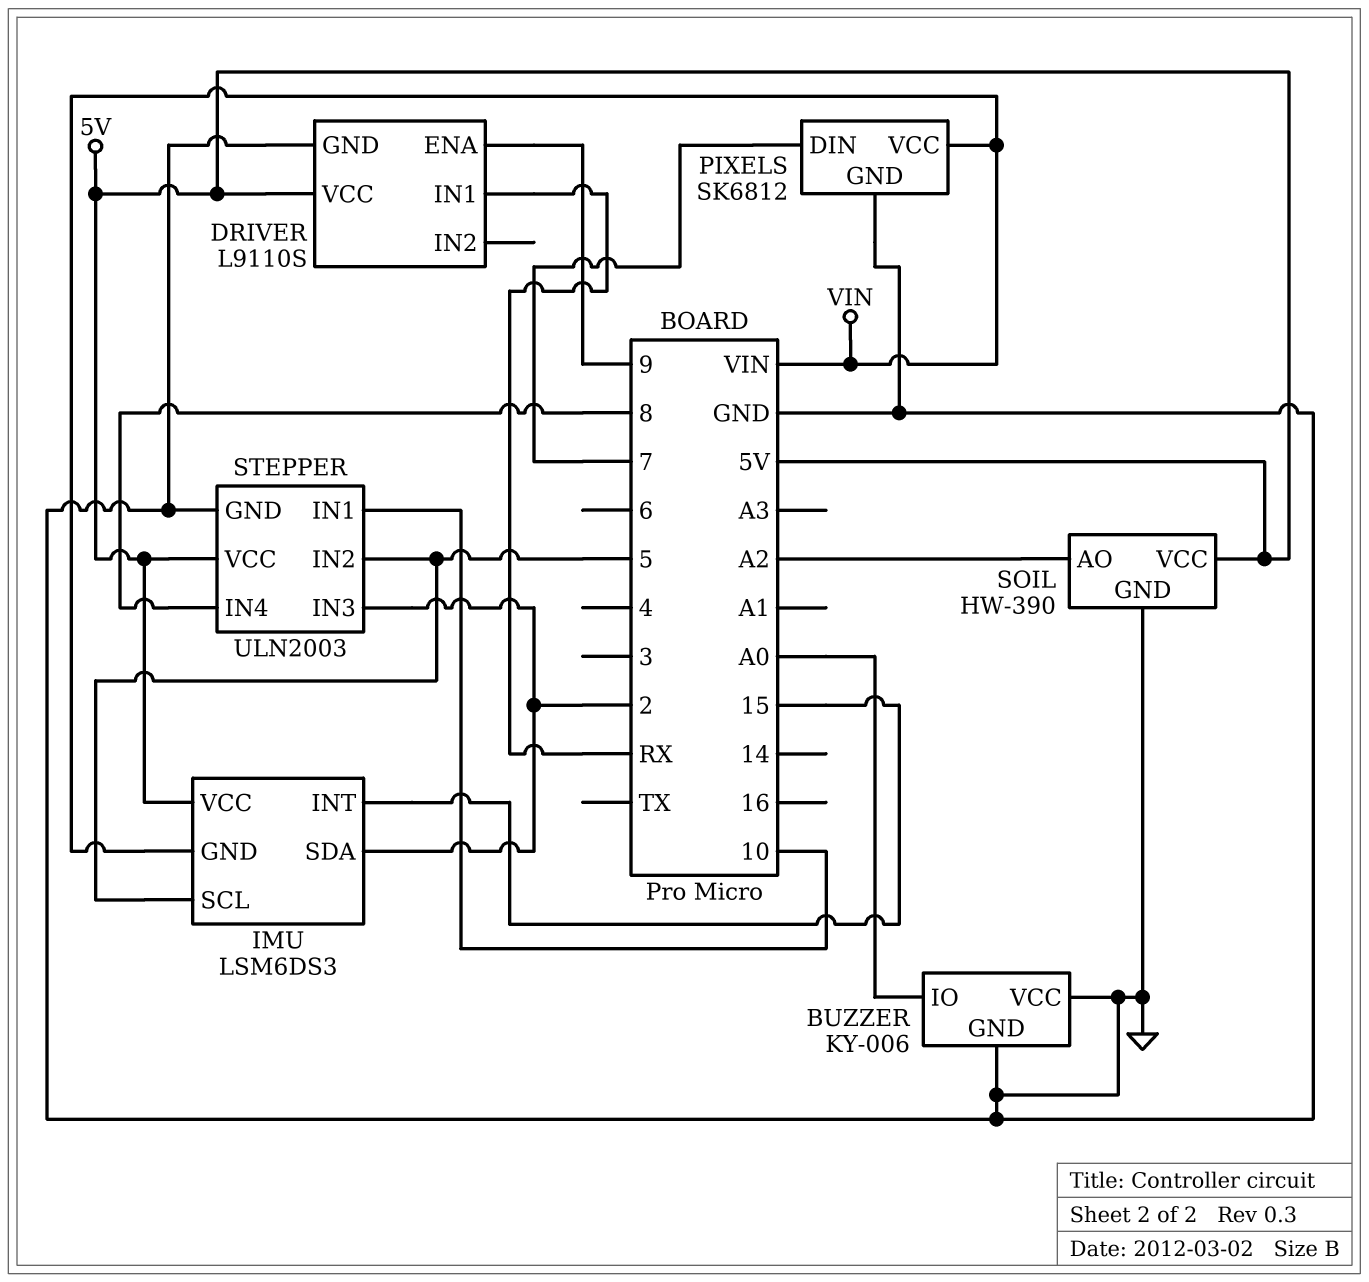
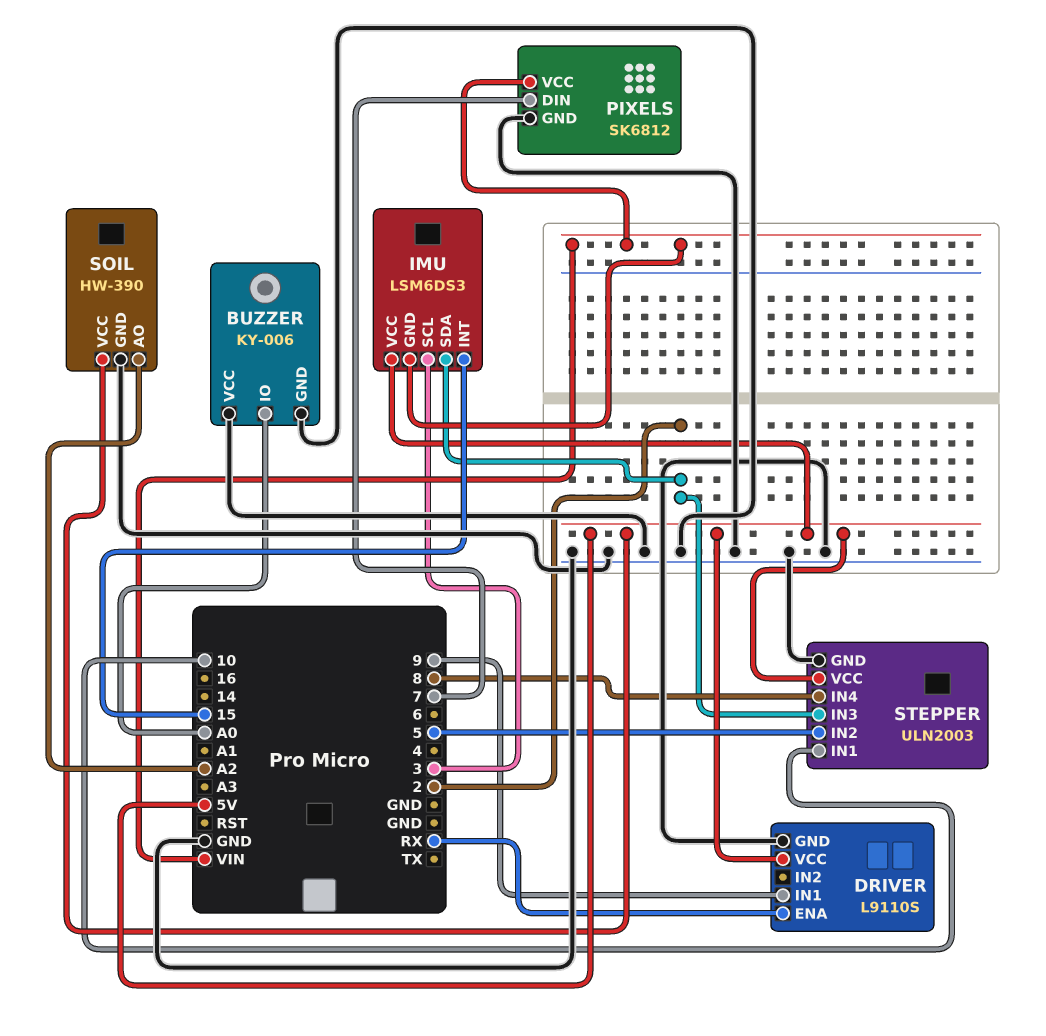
DRIVER pin ENA: 9 -> RX
DRIVER pin IN1: RX -> 9
IMU pin SCL: 5 -> 3

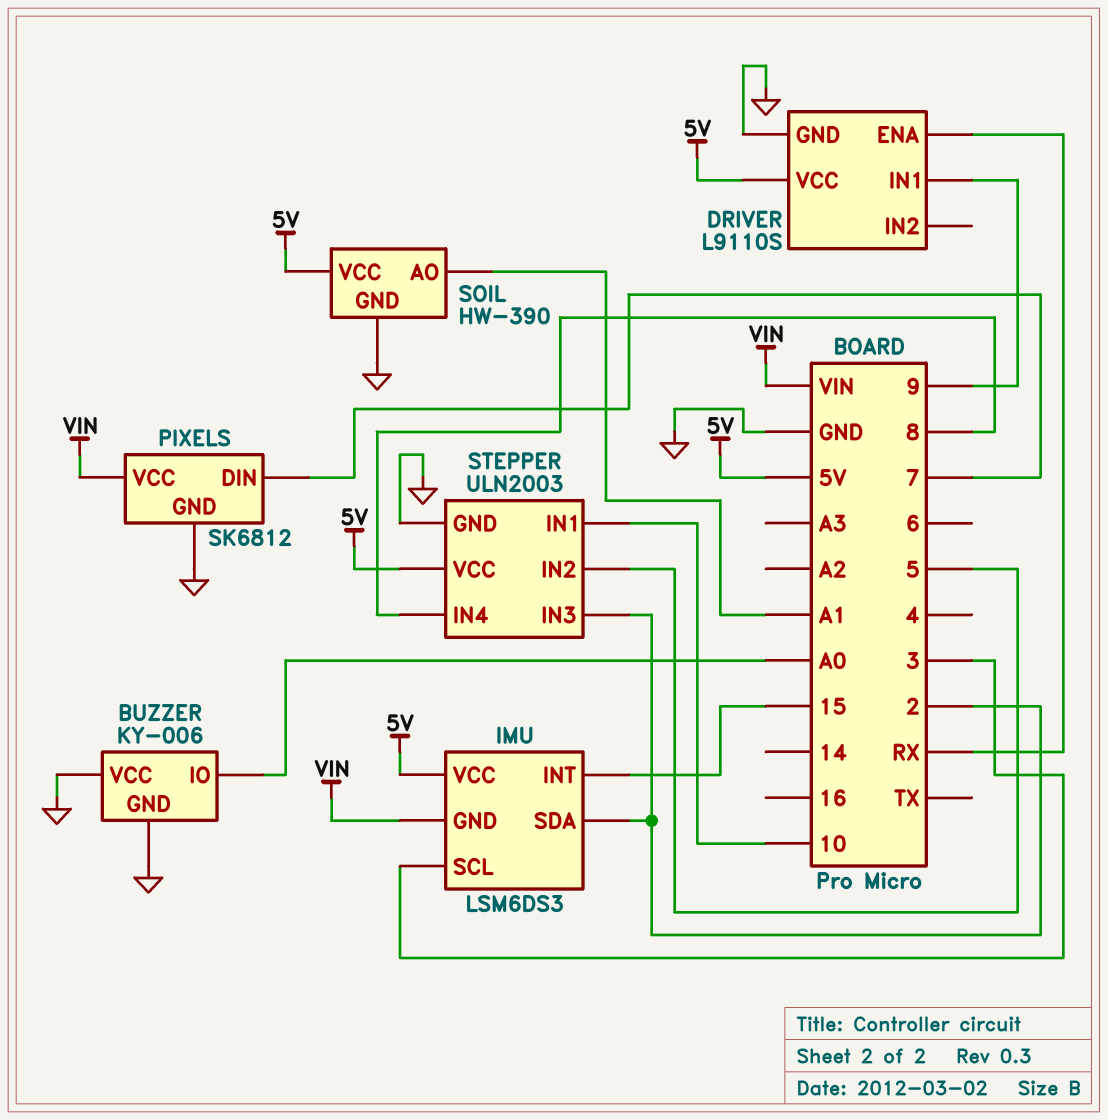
SOIL pin AO: A2 -> A1

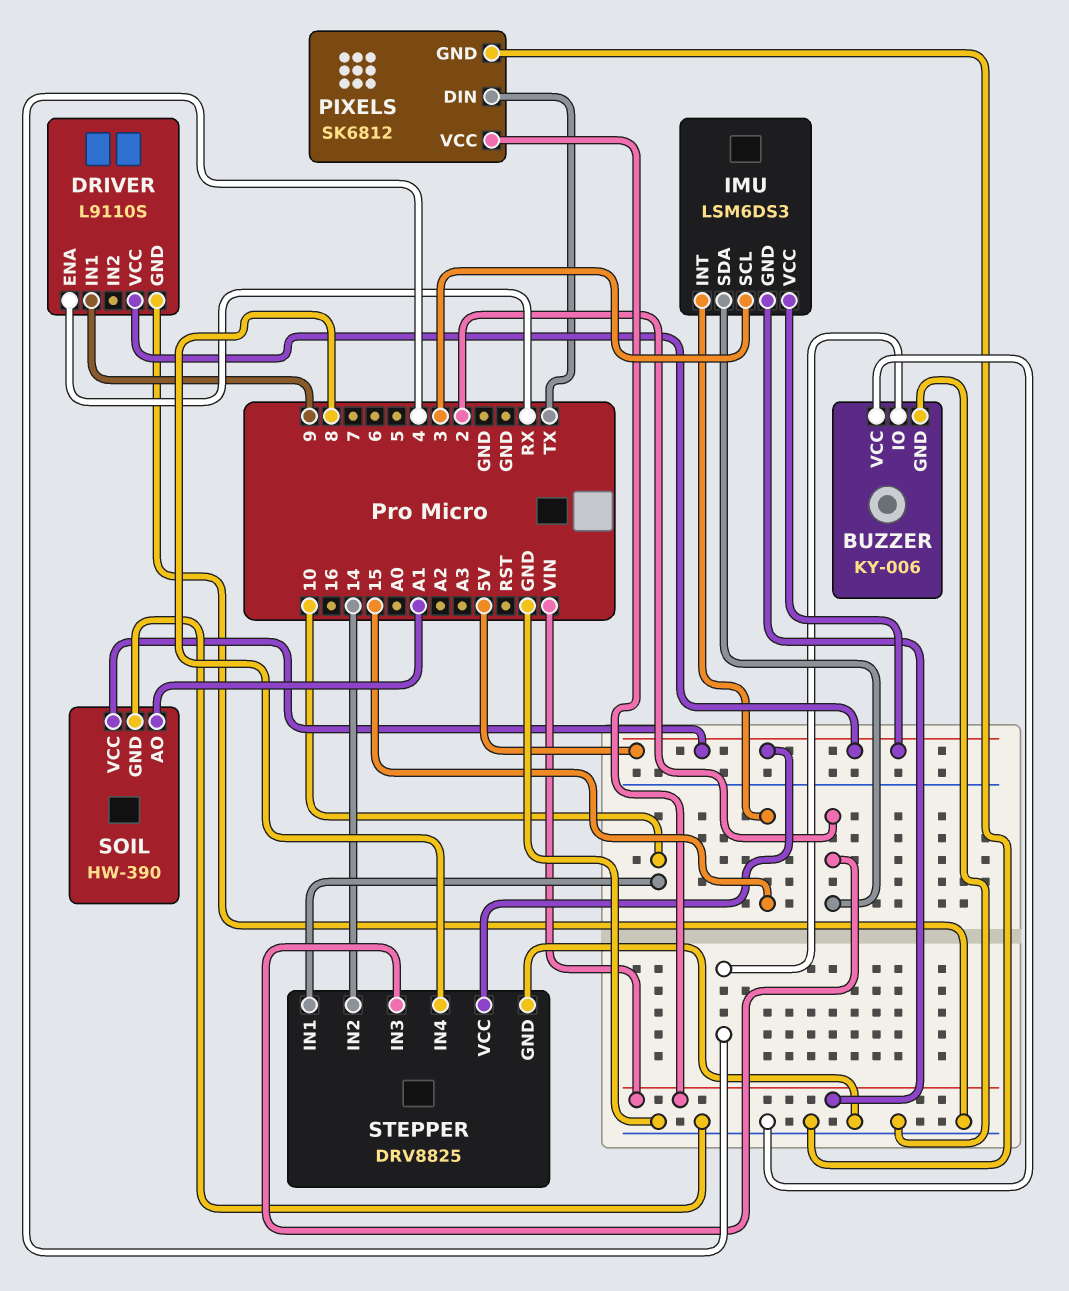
BUZZER pin IO: A0 -> 4
PIXELS pin DIN: 7 -> TX
STEPPER: ULN2003 -> DRV8825
STEPPER pin IN2: 5 -> 14

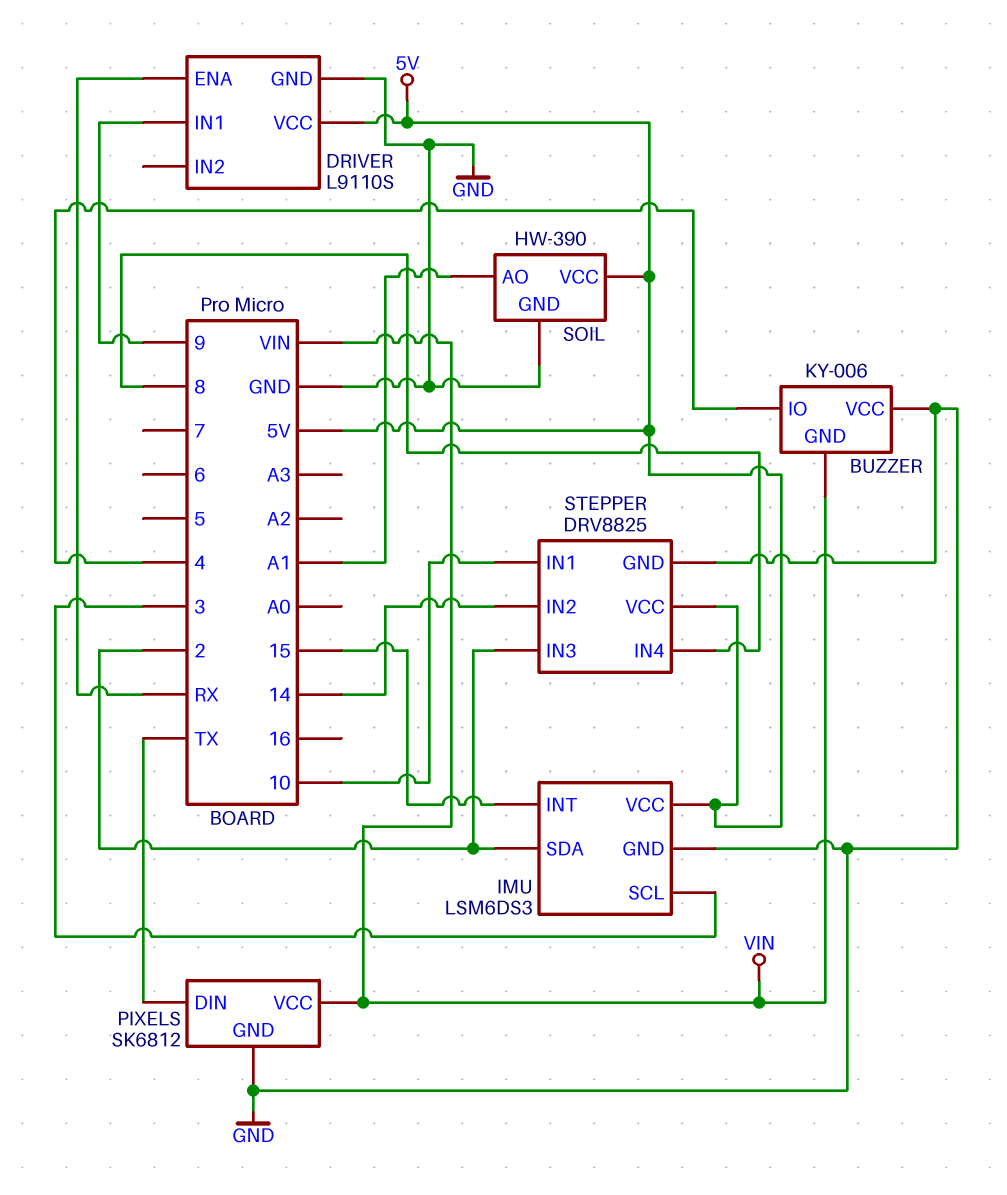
BUZZER pin GND: GND -> VIN
IMU pin GND: VIN -> GND

